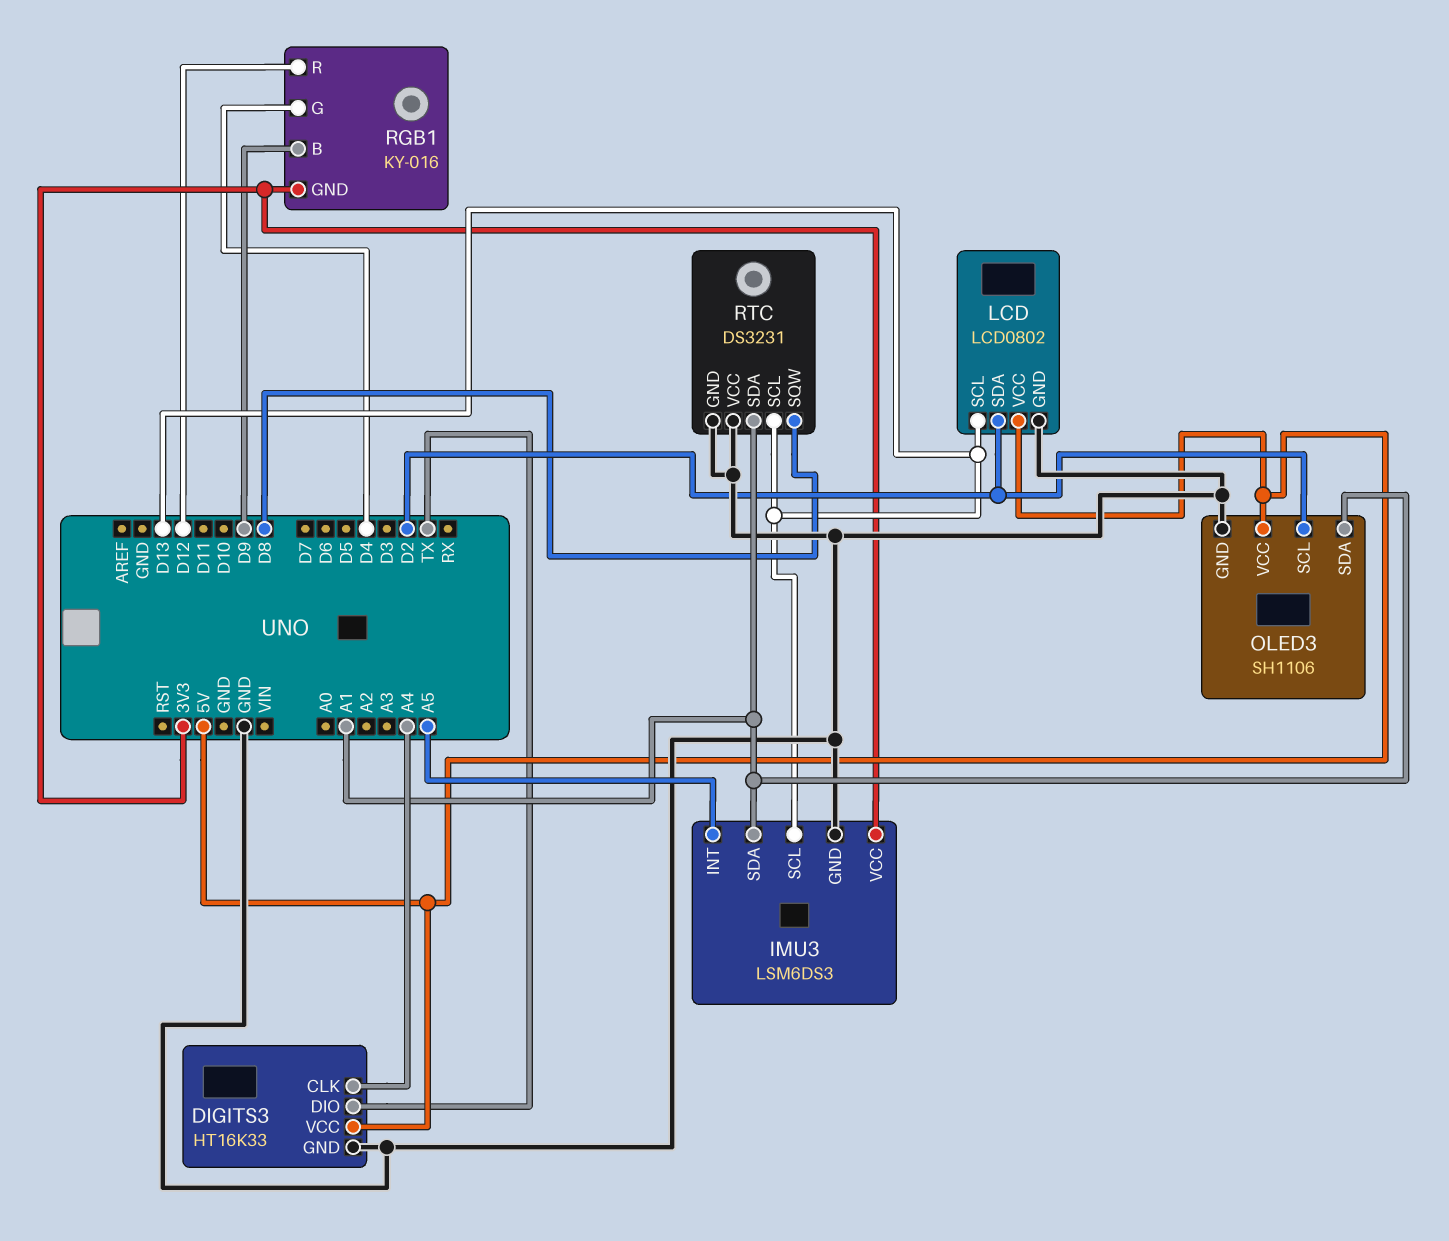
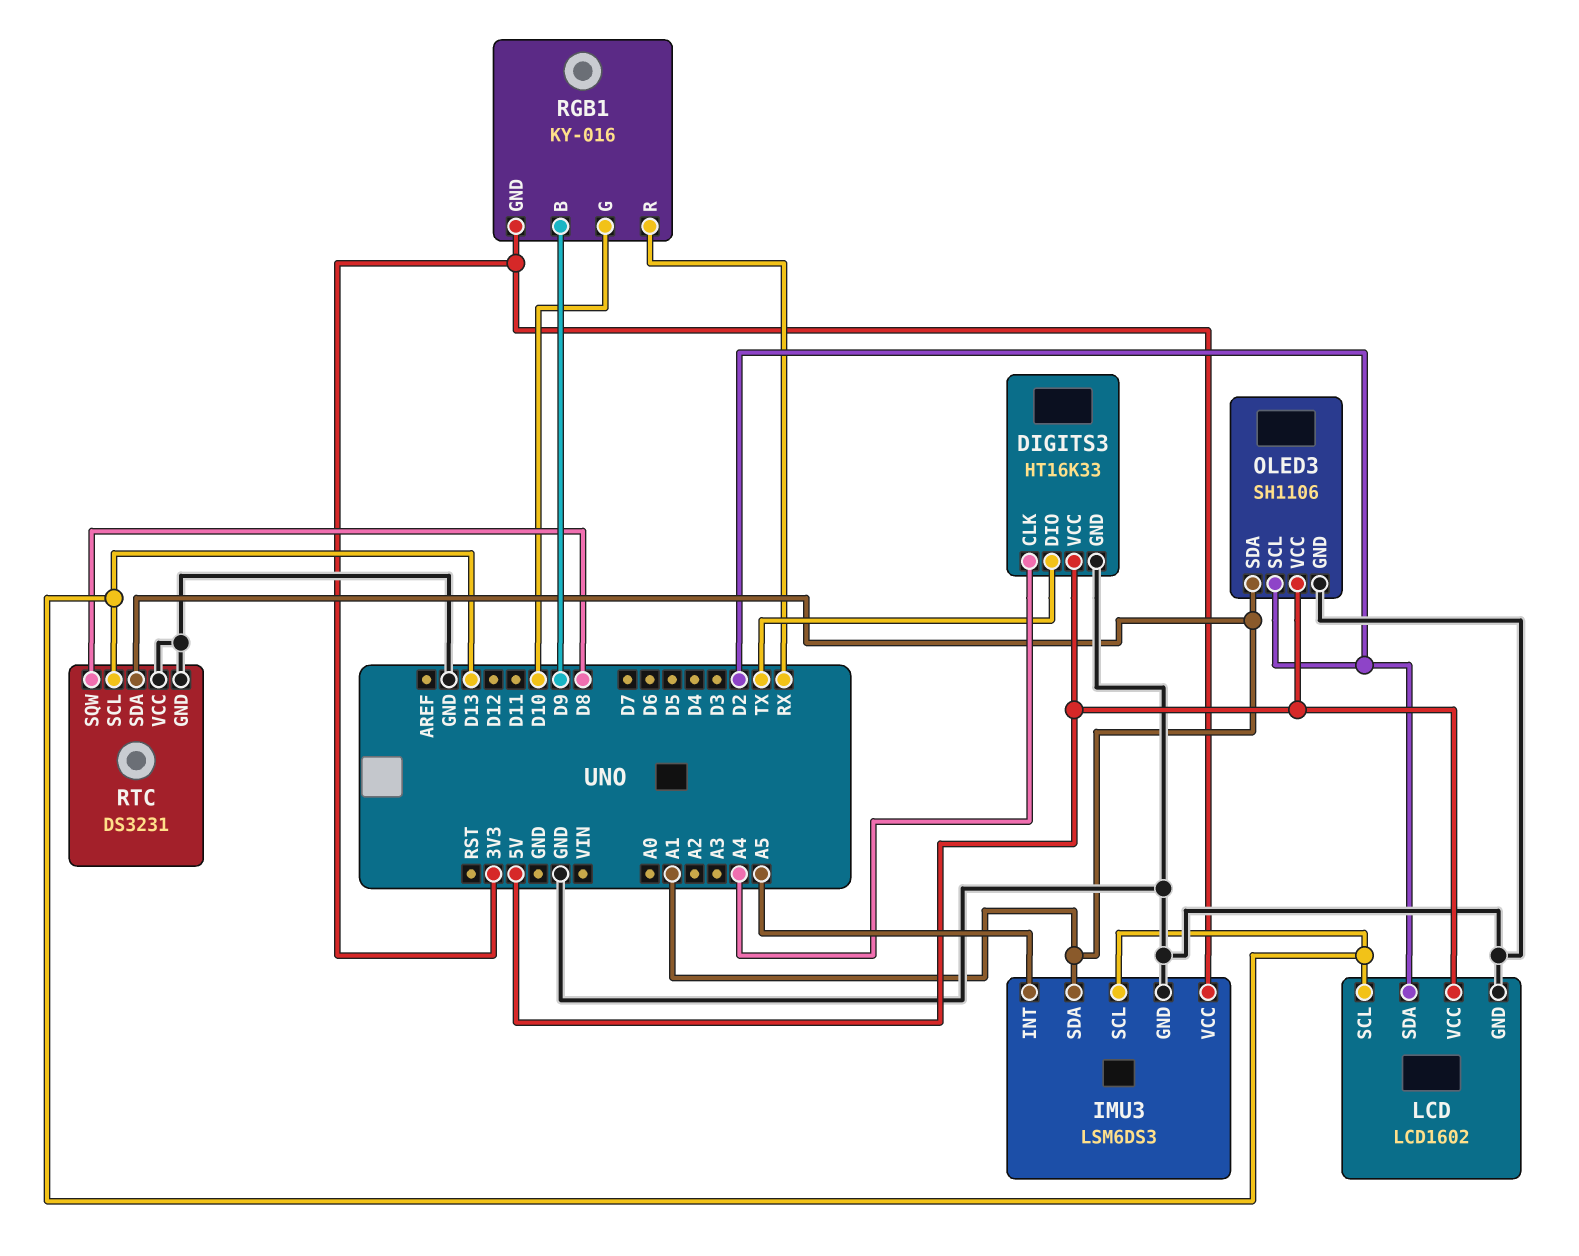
LCD: LCD0802 -> LCD1602
RGB1 pin G: D4 -> D10
RGB1 pin R: D12 -> RX

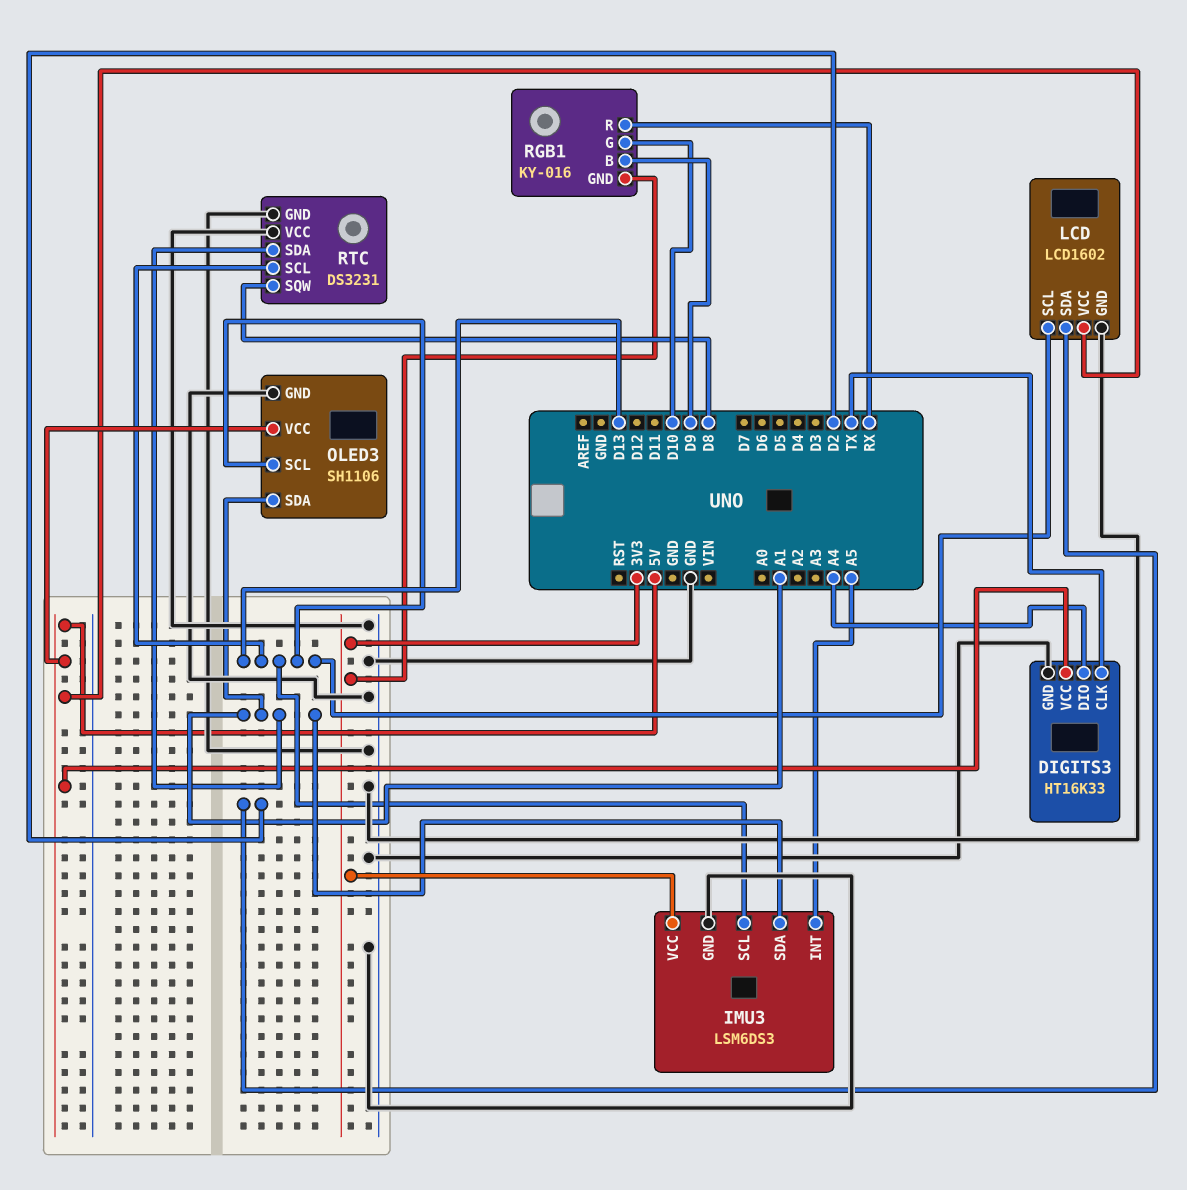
DIGITS3 pin CLK: A4 -> TX
DIGITS3 pin DIO: TX -> A4
OLED3 pin SCL: D2 -> D13

